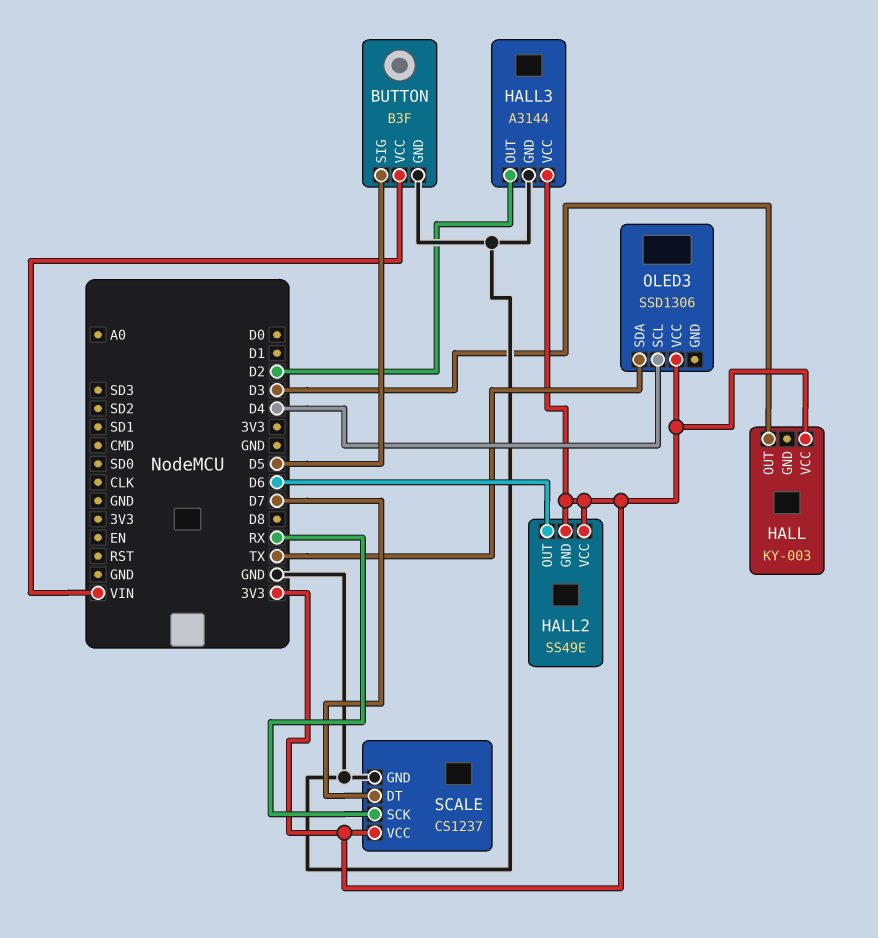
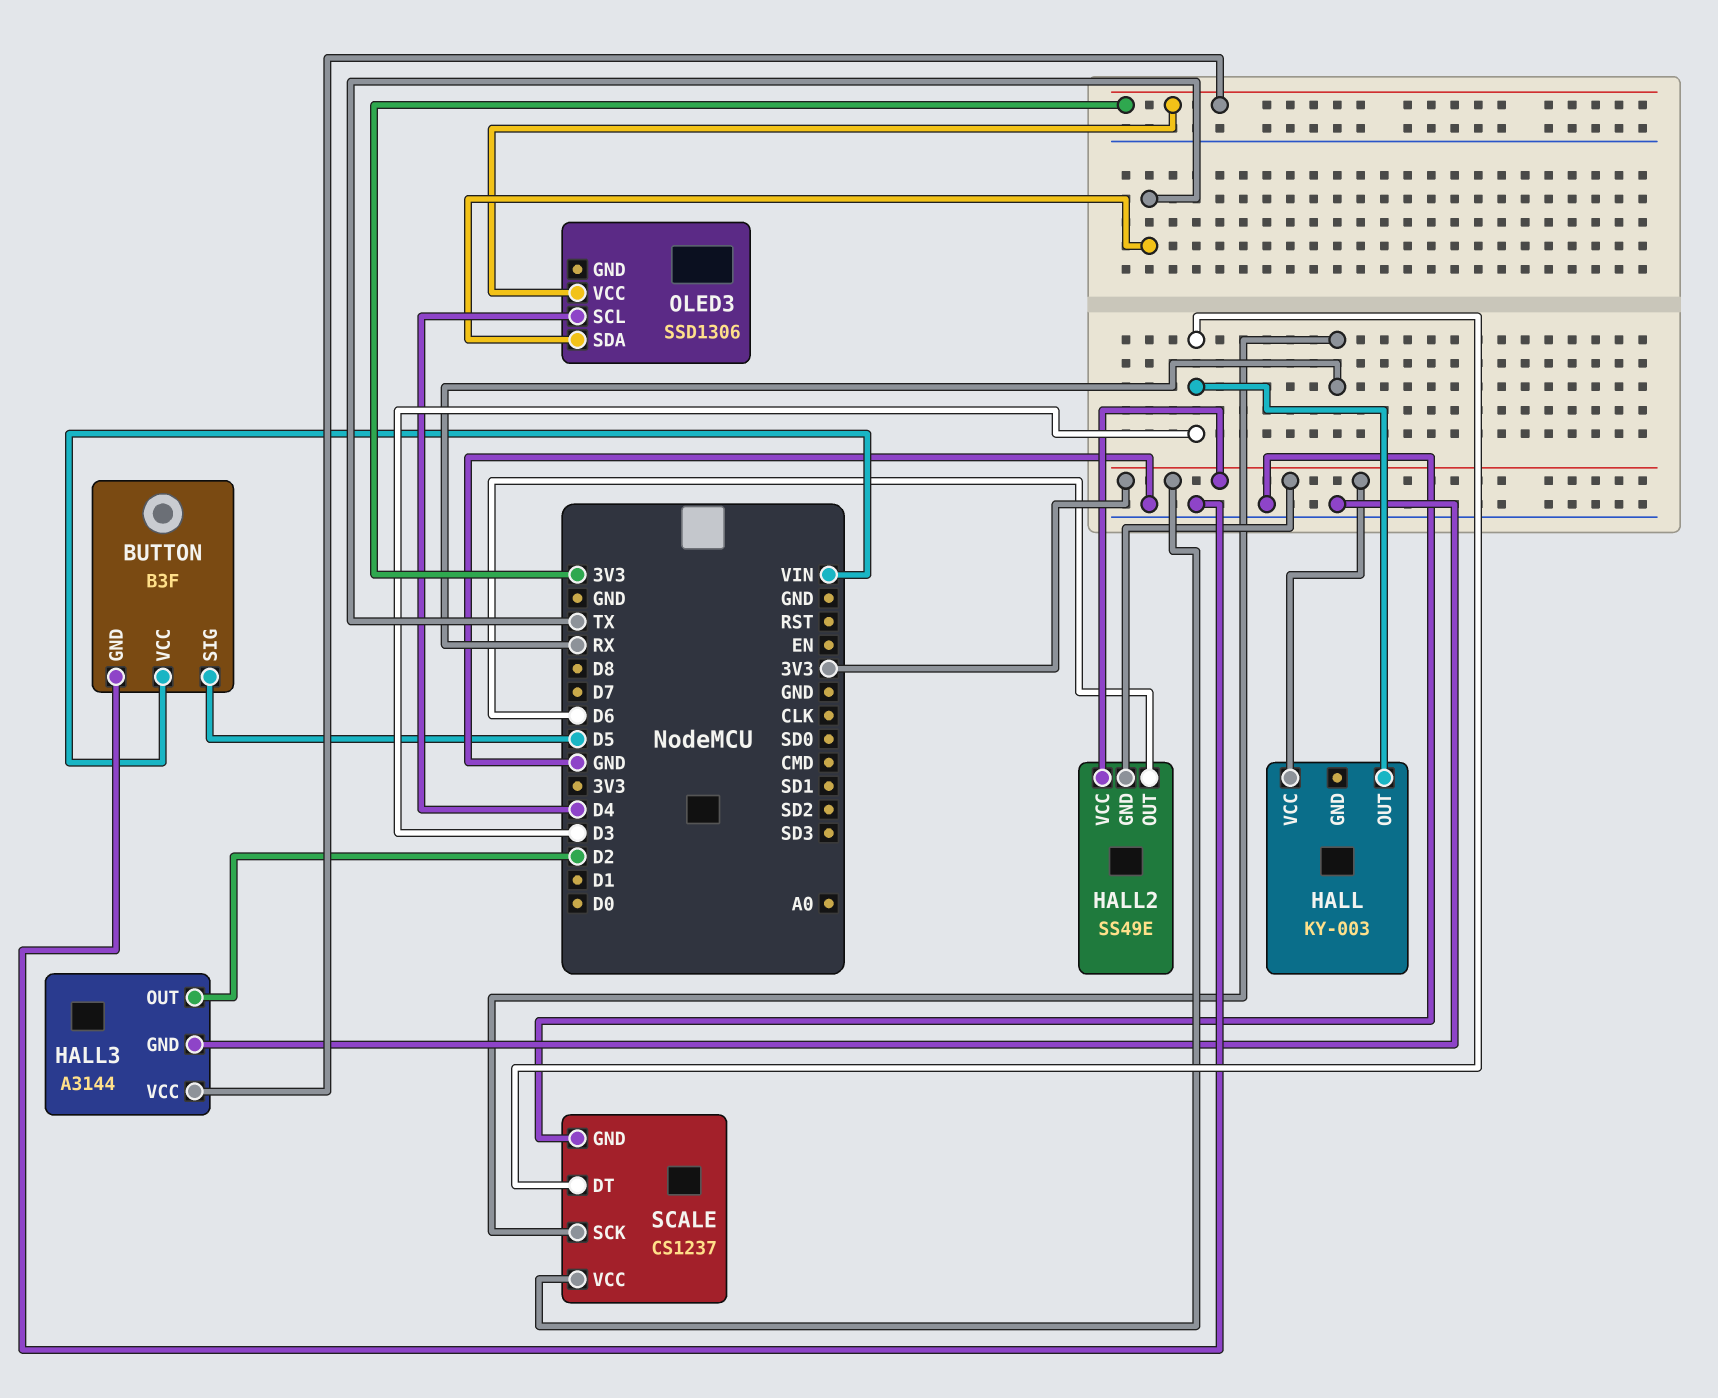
SCALE pin DT: D7 -> D3

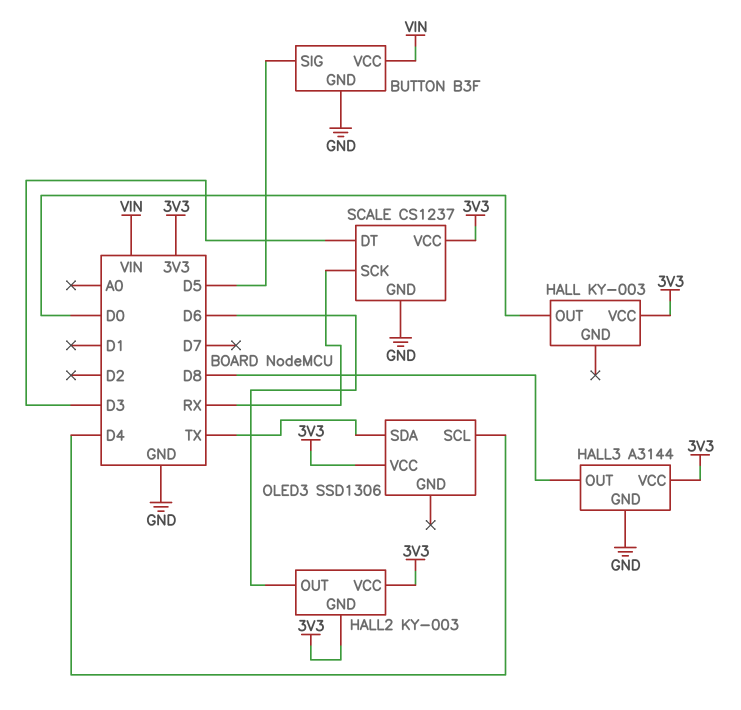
HALL pin OUT: D3 -> D0
HALL2: SS49E -> KY-003
HALL3 pin OUT: D2 -> D8

